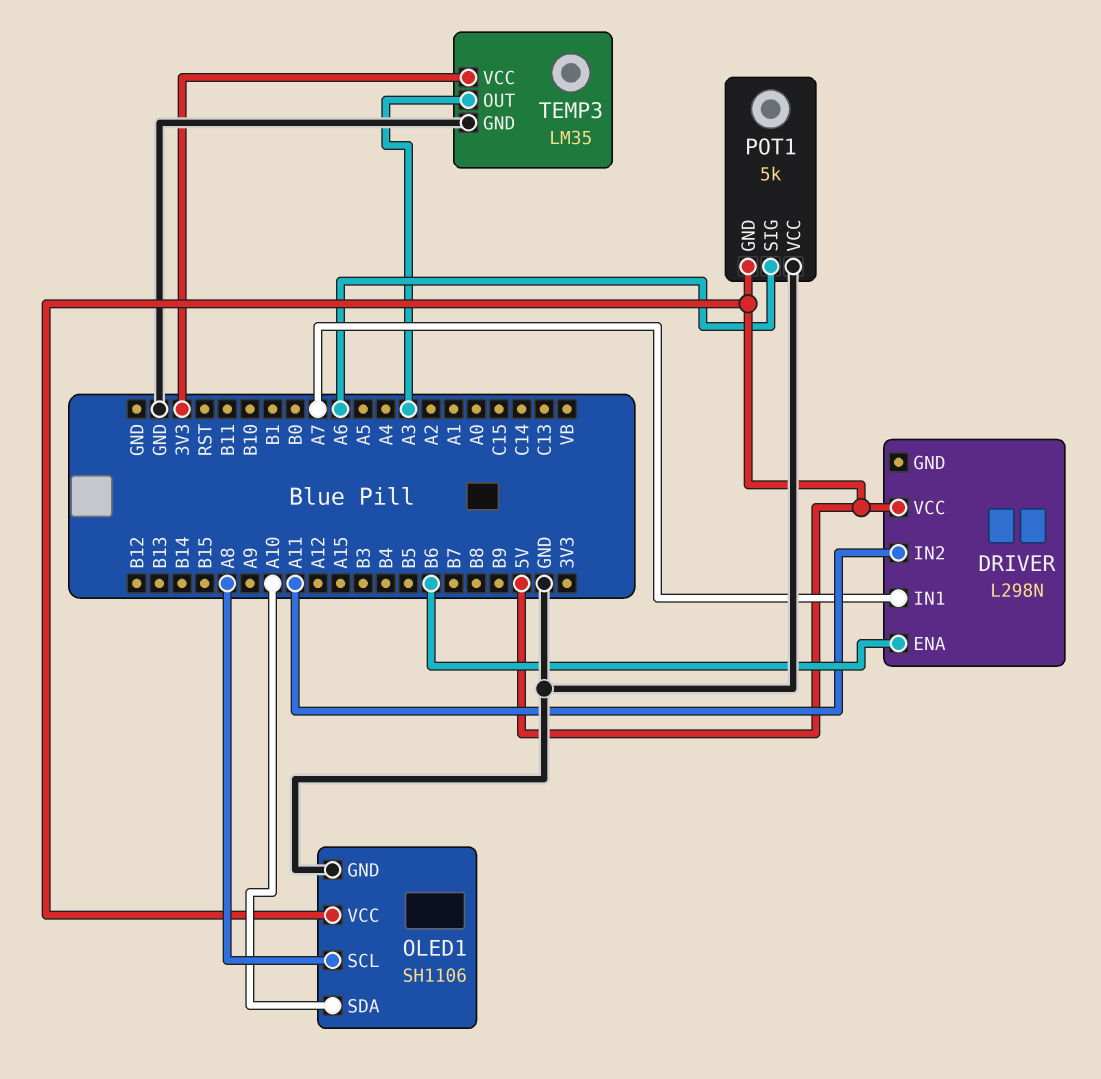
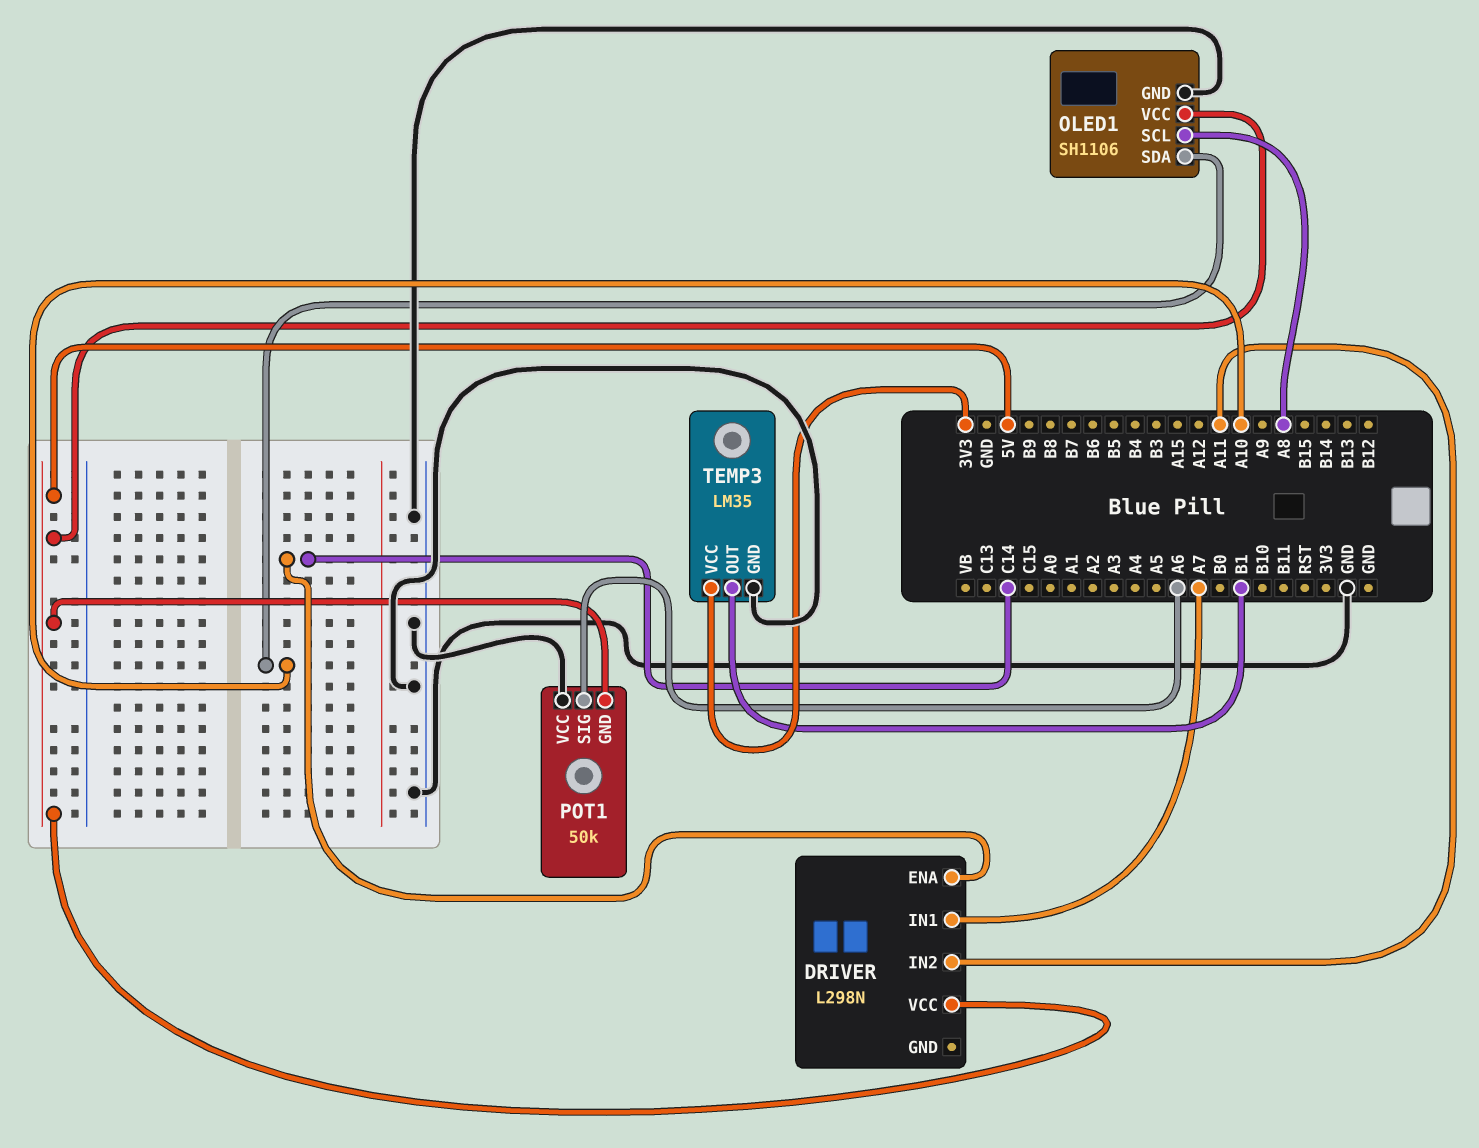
DRIVER pin ENA: B6 -> C14
POT1: 5k -> 50k
TEMP3 pin OUT: A3 -> B1

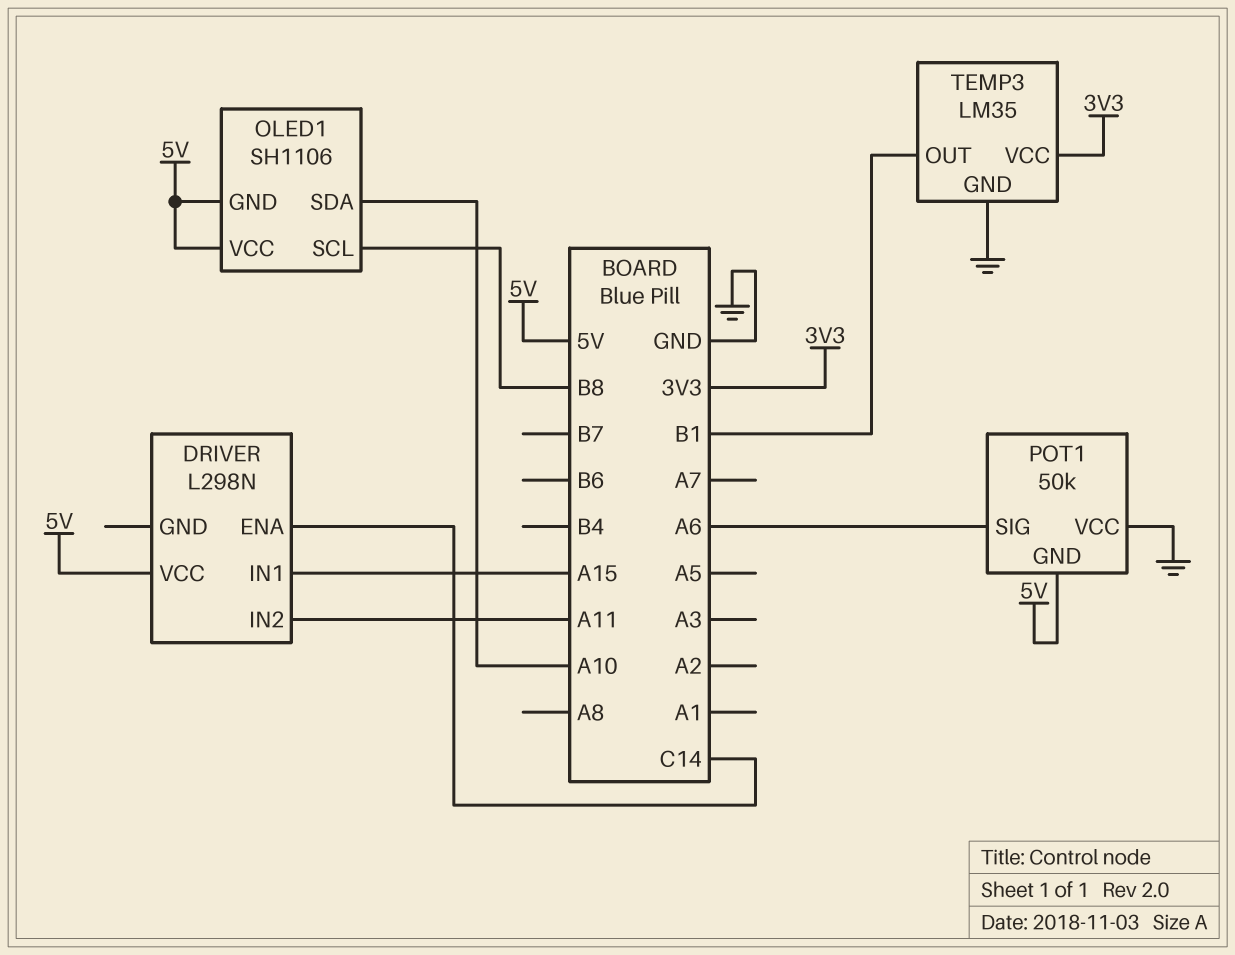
DRIVER pin IN1: A7 -> A15
OLED1 pin GND: GND -> 5V
OLED1 pin SCL: A8 -> B8

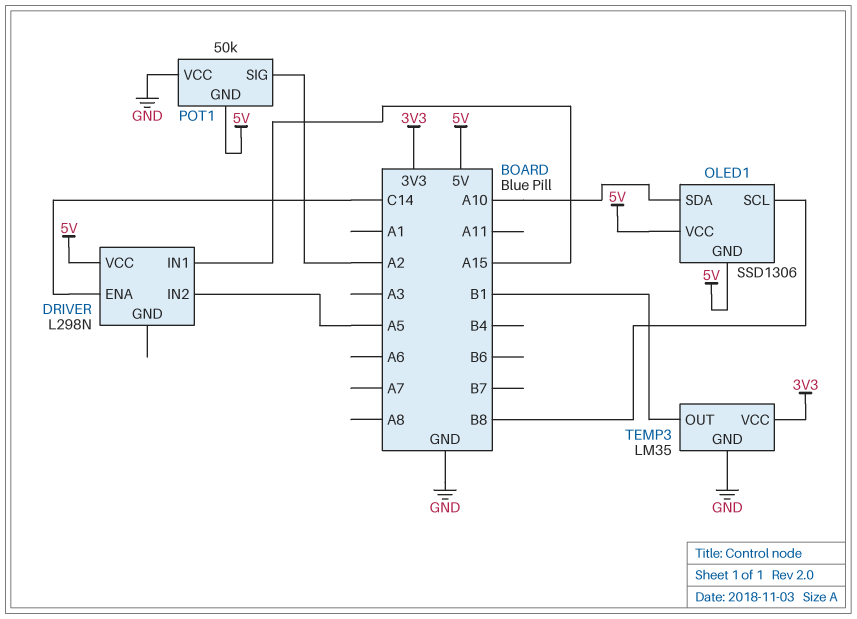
DRIVER pin IN2: A11 -> A5
OLED1: SH1106 -> SSD1306
POT1 pin SIG: A6 -> A2

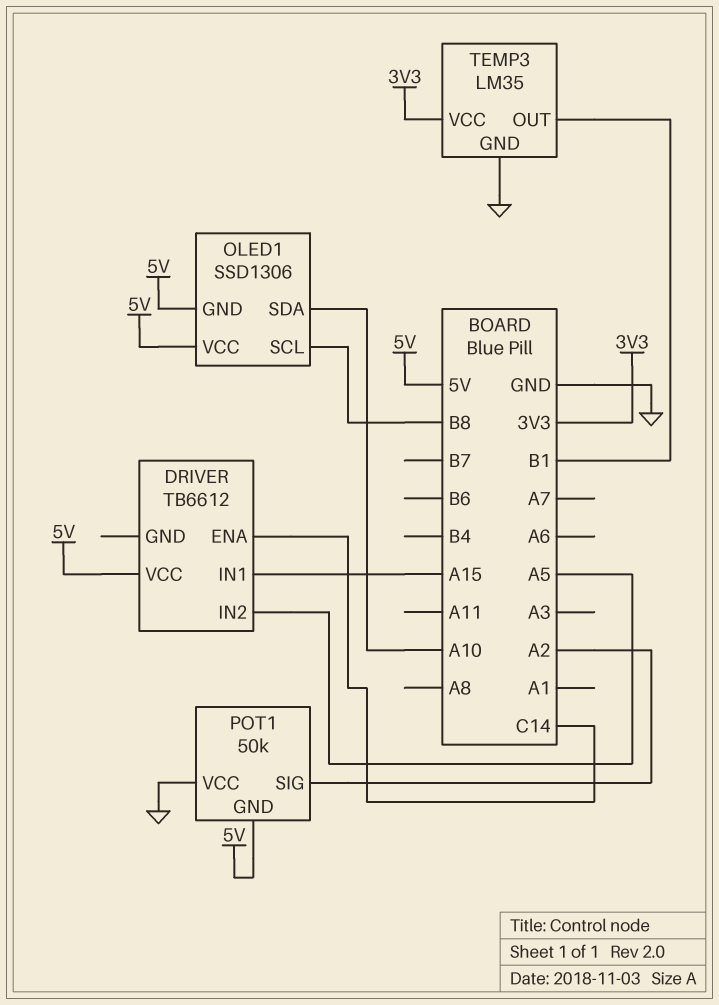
DRIVER: L298N -> TB6612

